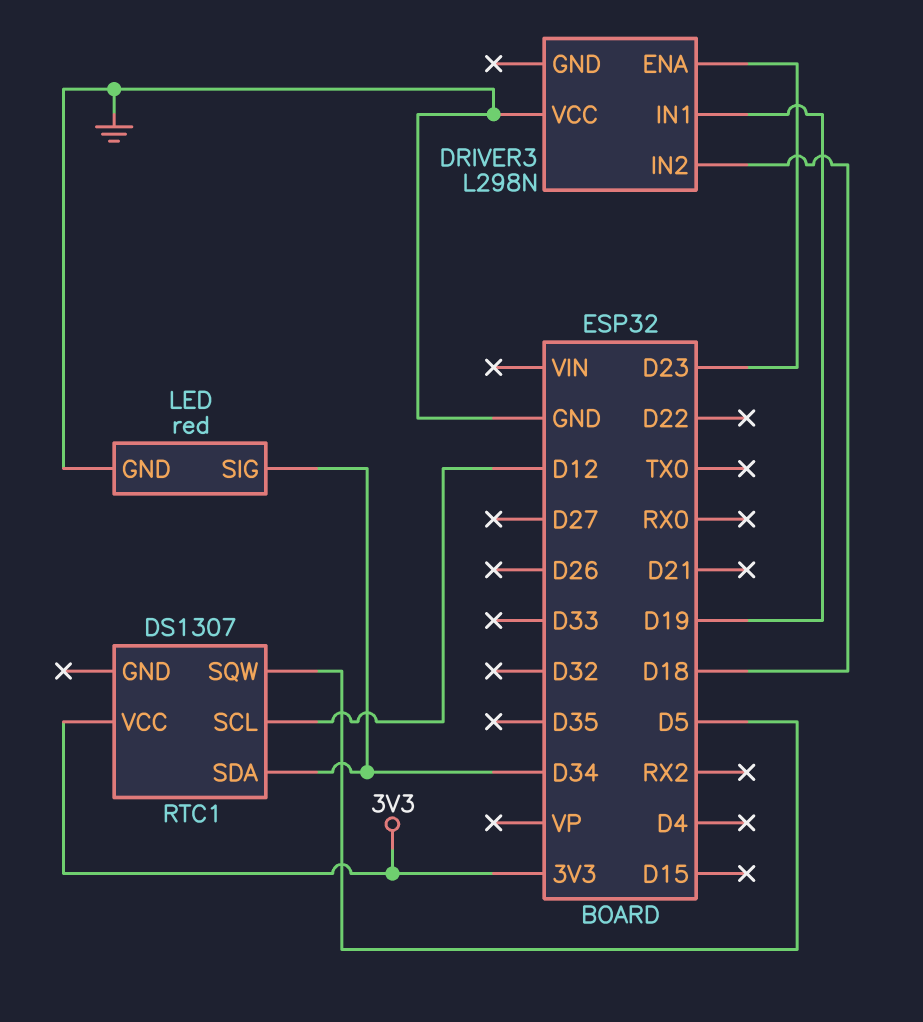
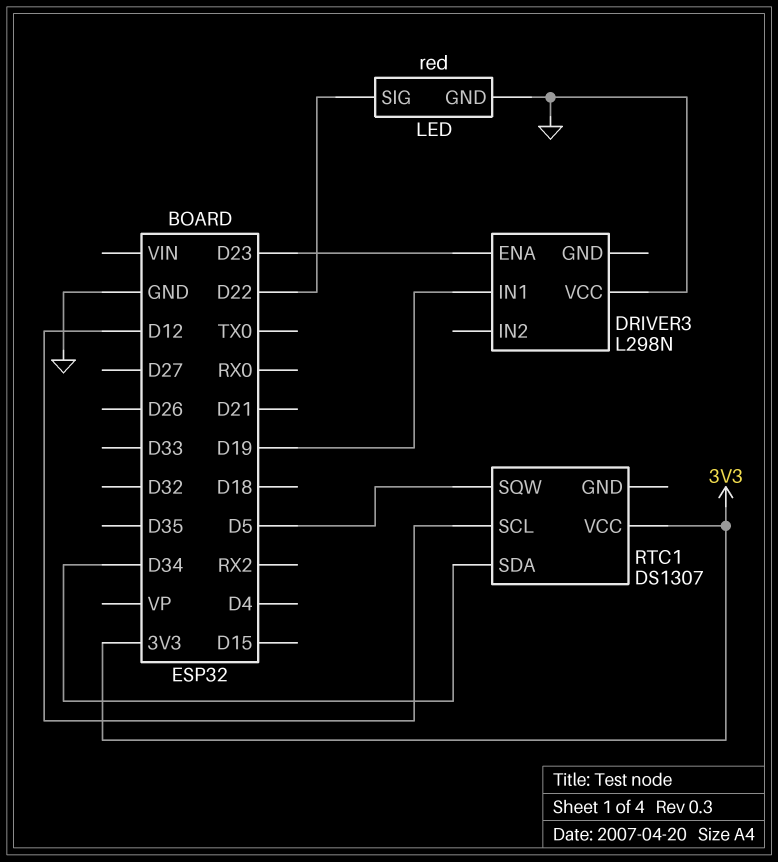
DRIVER3 pin IN2: D18 -> none
LED pin SIG: D34 -> D22

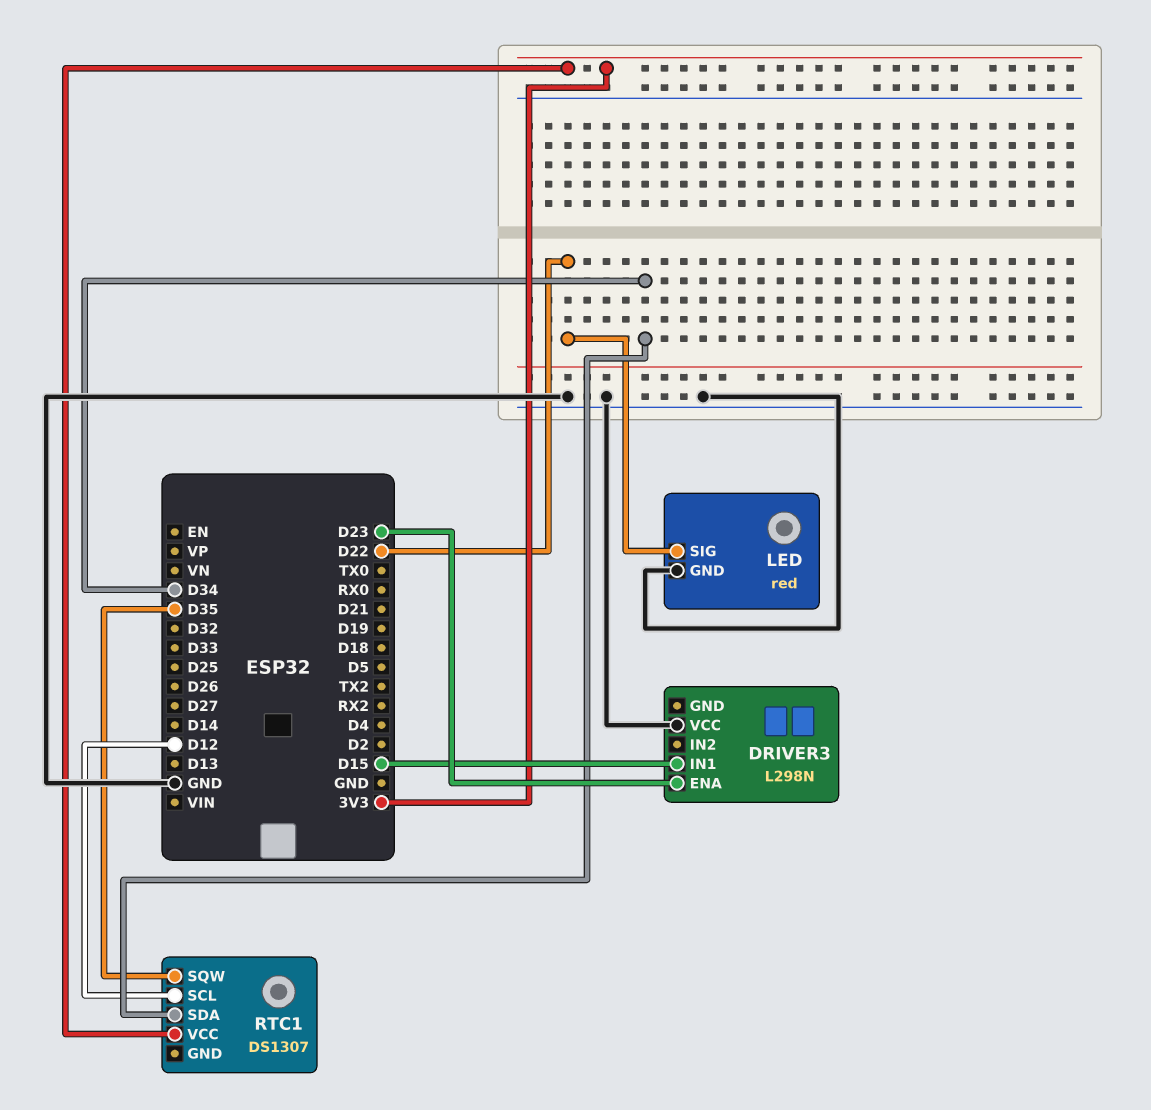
DRIVER3 pin IN1: D19 -> D15
RTC1 pin SQW: D5 -> D35

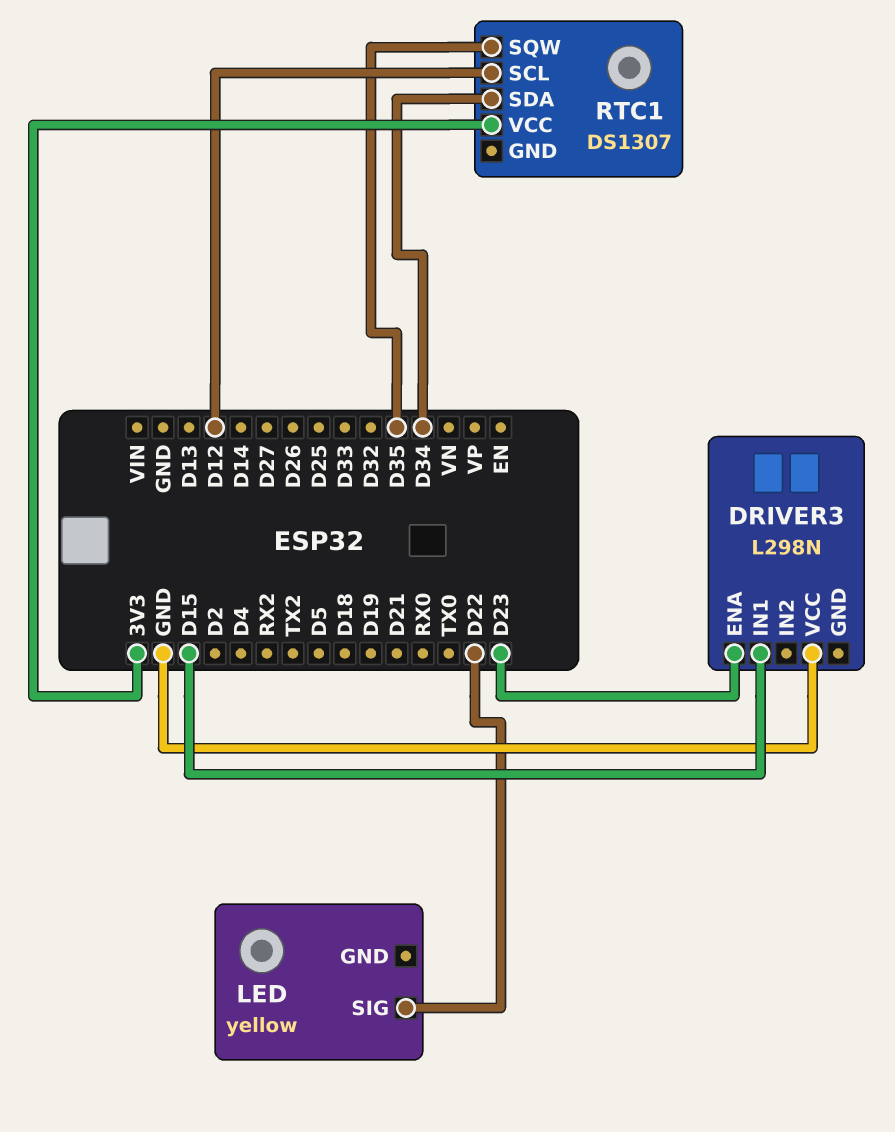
LED: red -> yellow
LED pin GND: GND -> none

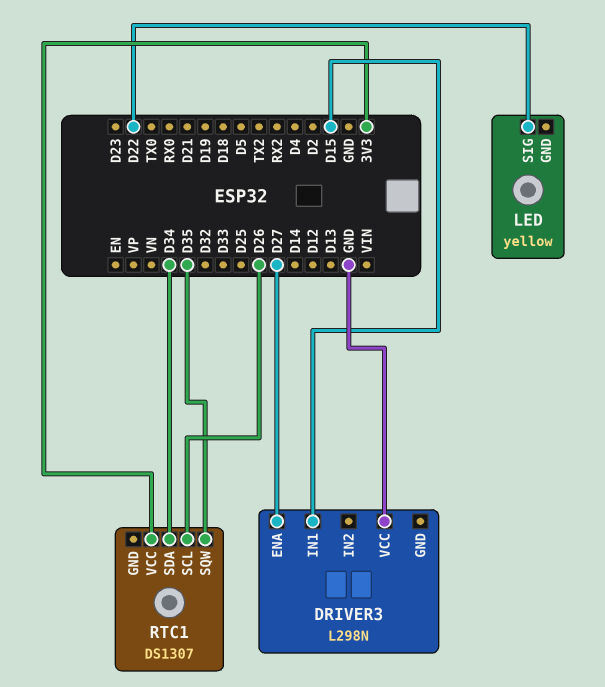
DRIVER3 pin ENA: D23 -> D27
RTC1 pin SCL: D12 -> D26

